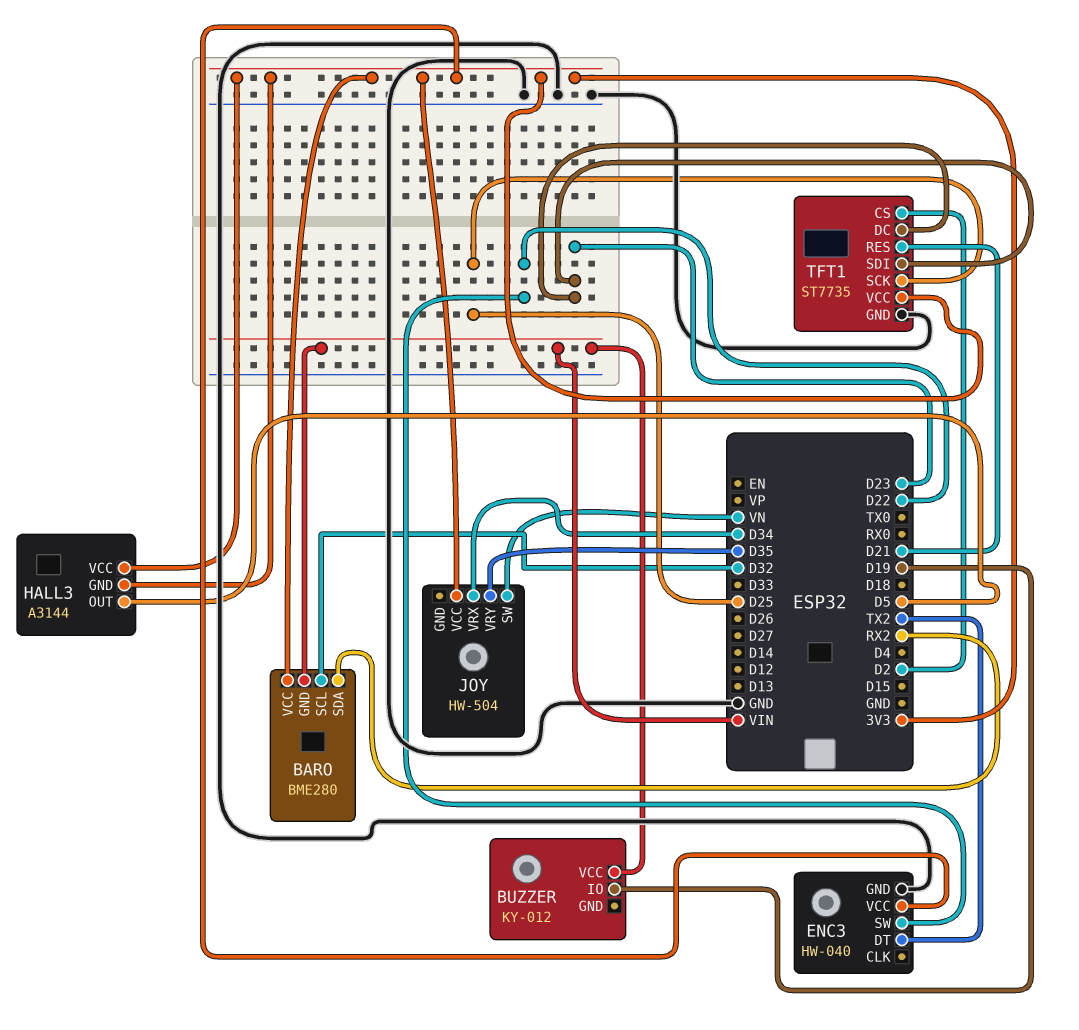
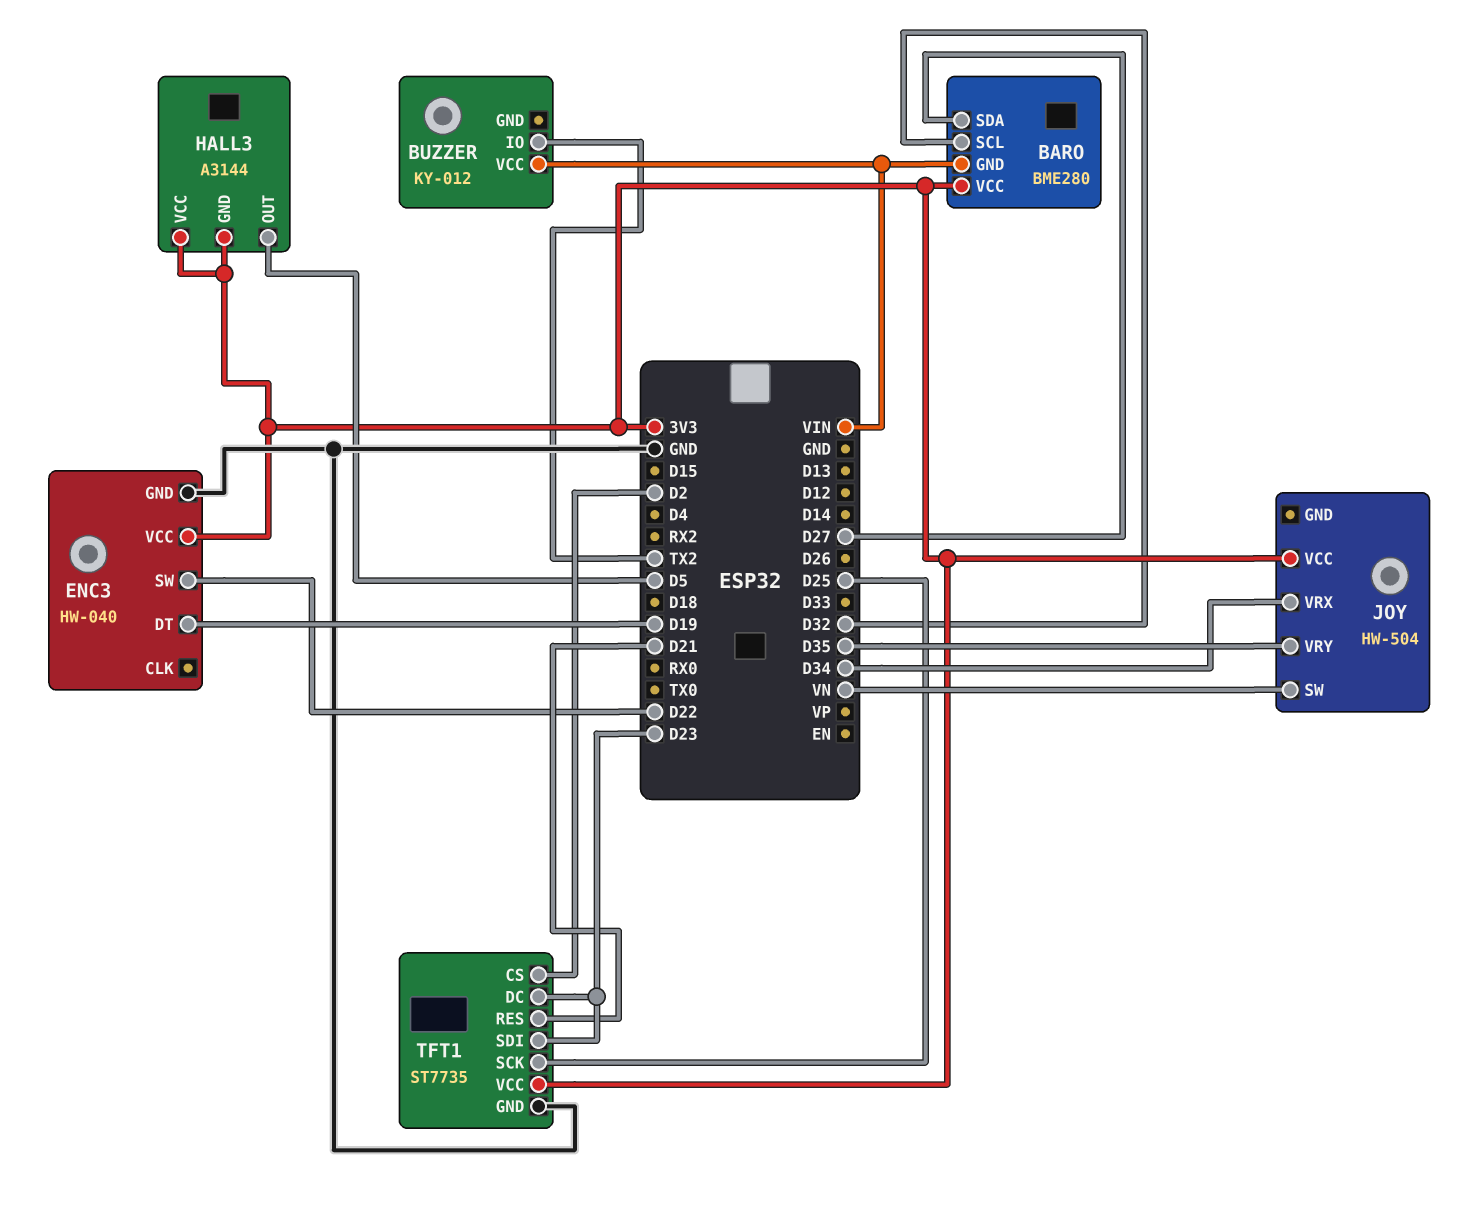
BARO pin SDA: RX2 -> D27
BUZZER pin IO: D19 -> TX2
ENC3 pin DT: TX2 -> D19

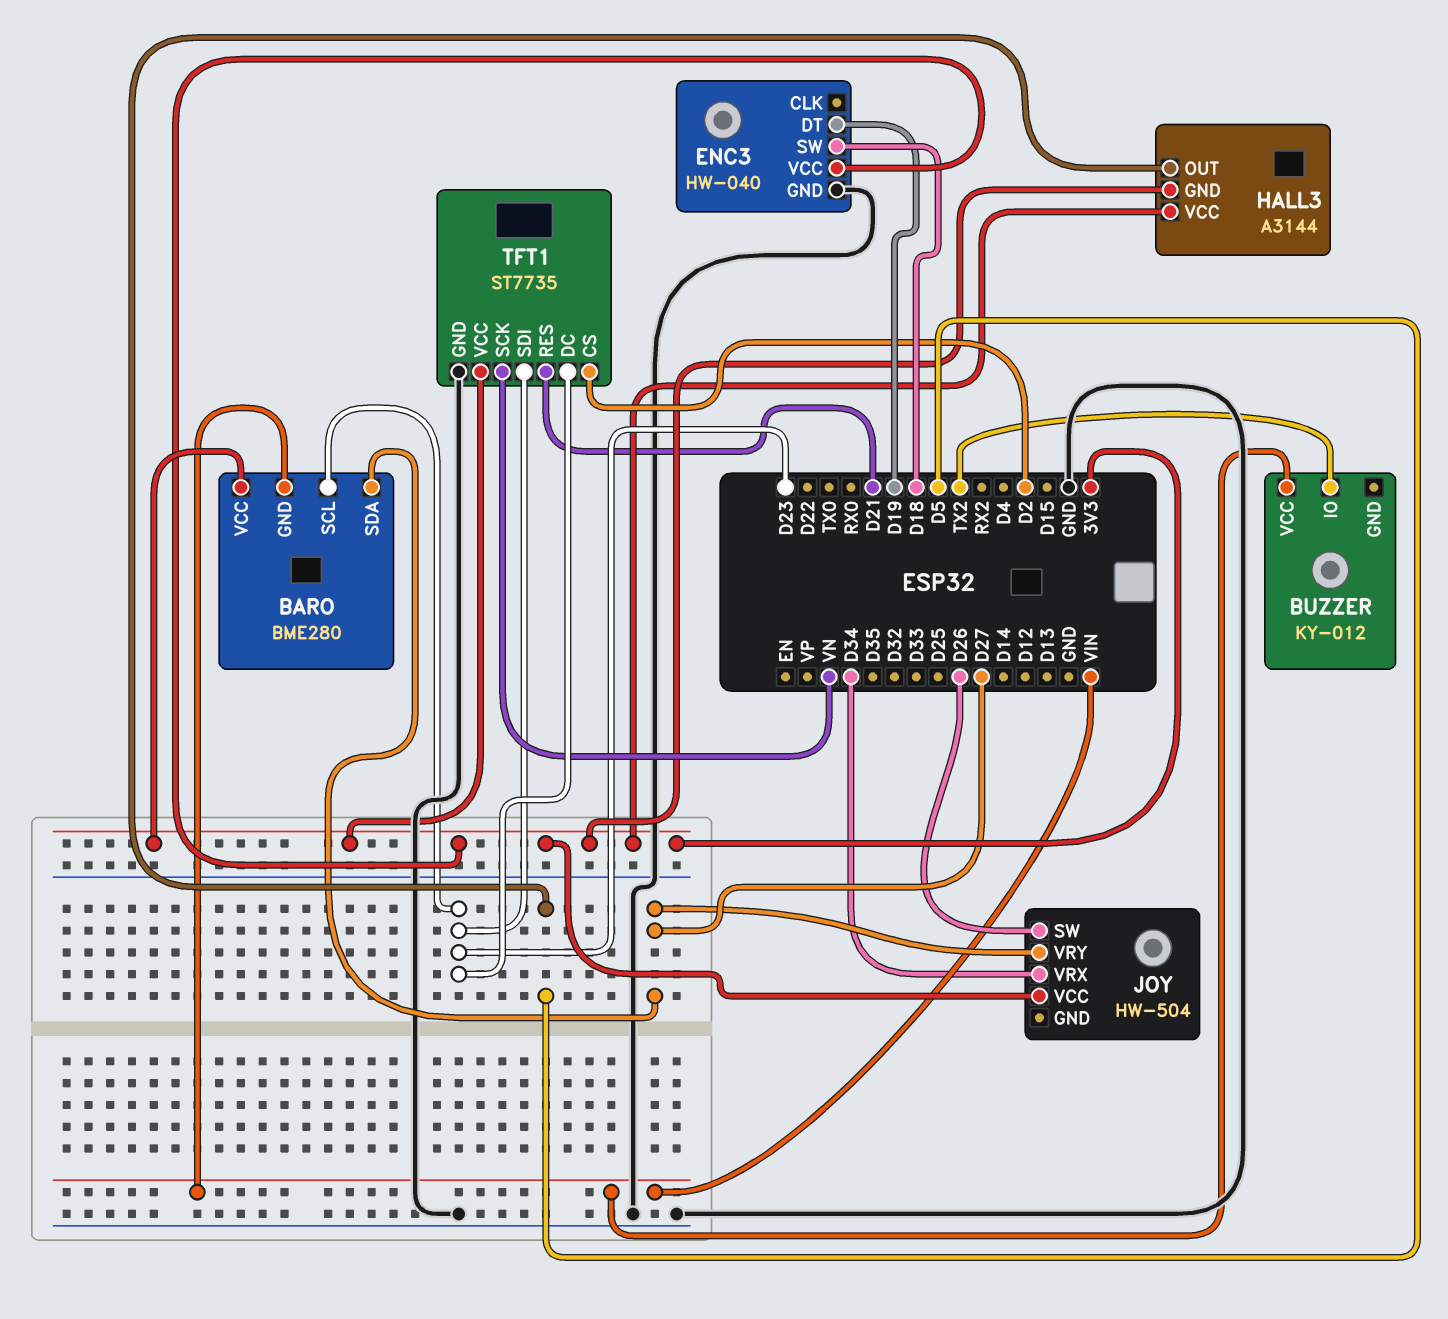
BARO pin SCL: D32 -> D23
ENC3 pin SW: D22 -> D18
JOY pin SW: VN -> D26
JOY pin VRY: D35 -> D27
TFT1 pin SCK: D25 -> VN

